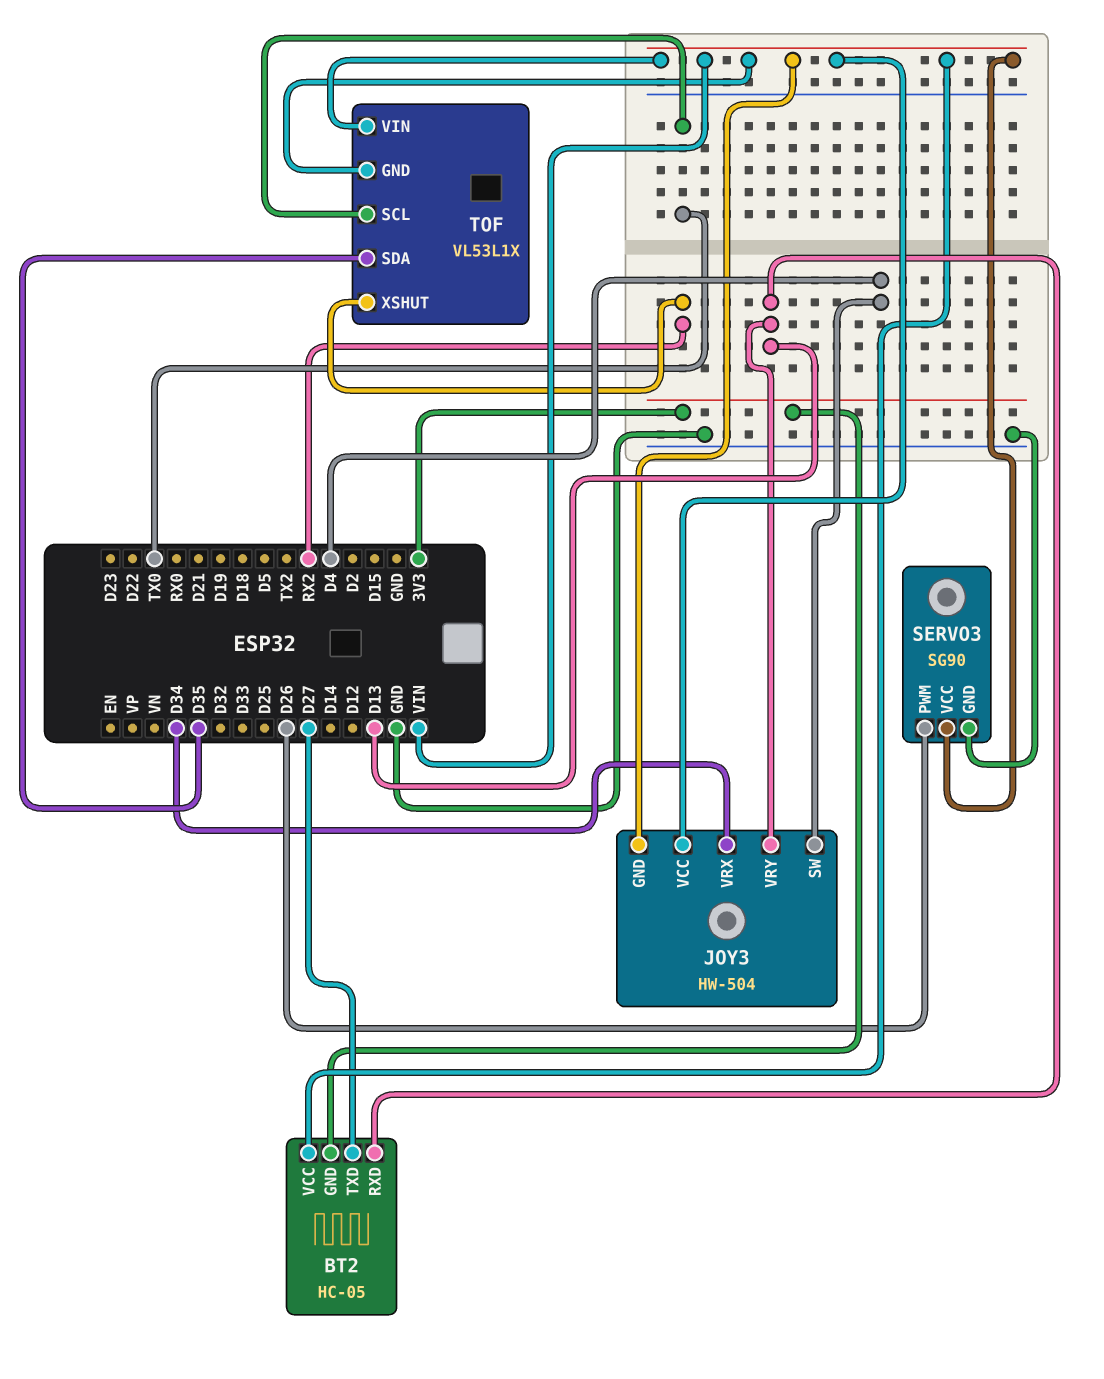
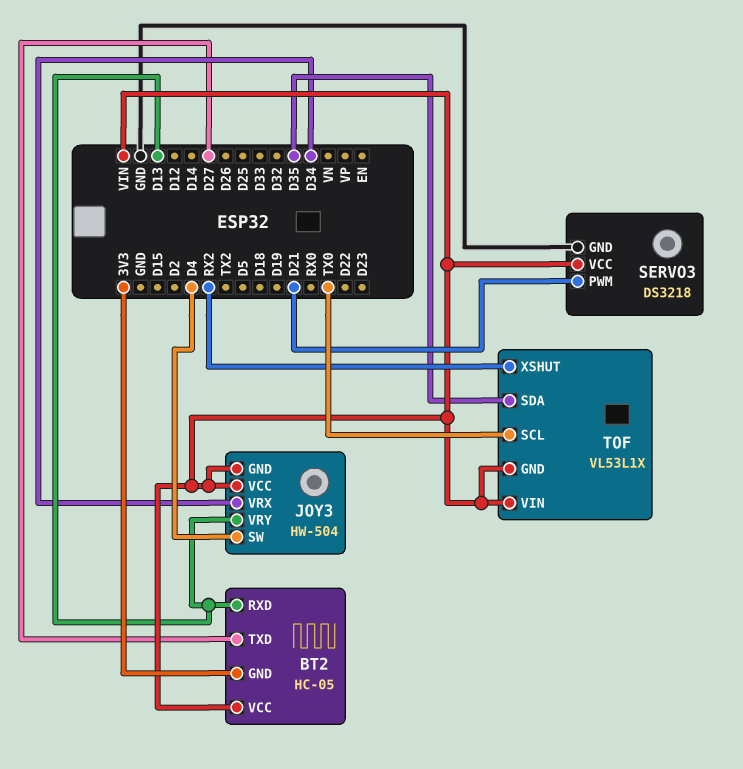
SERVO3: SG90 -> DS3218
SERVO3 pin PWM: D26 -> D21

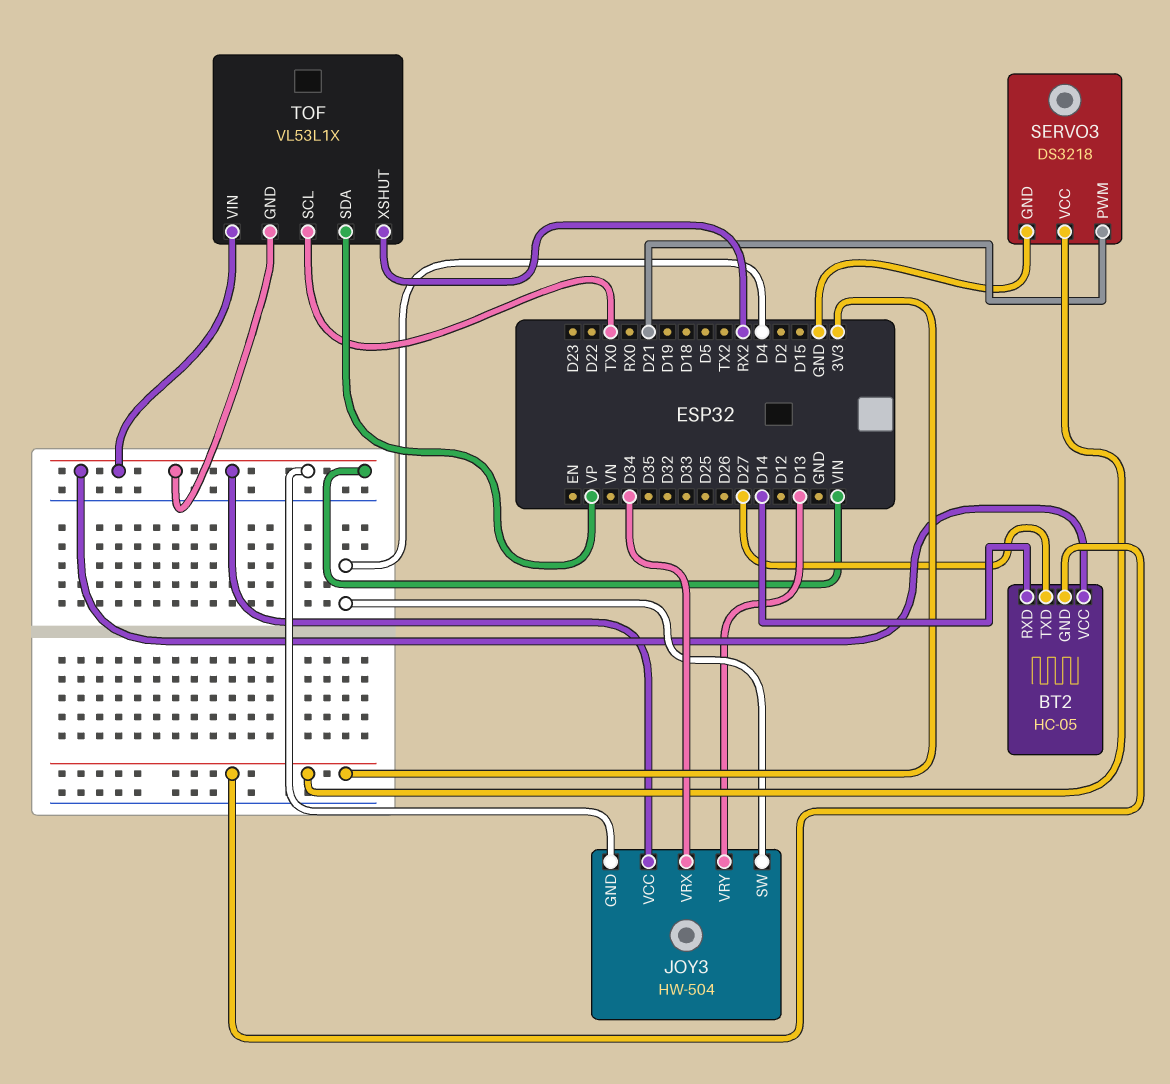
BT2 pin RXD: D13 -> D14
SERVO3 pin VCC: VIN -> 3V3
TOF pin SDA: D35 -> VP

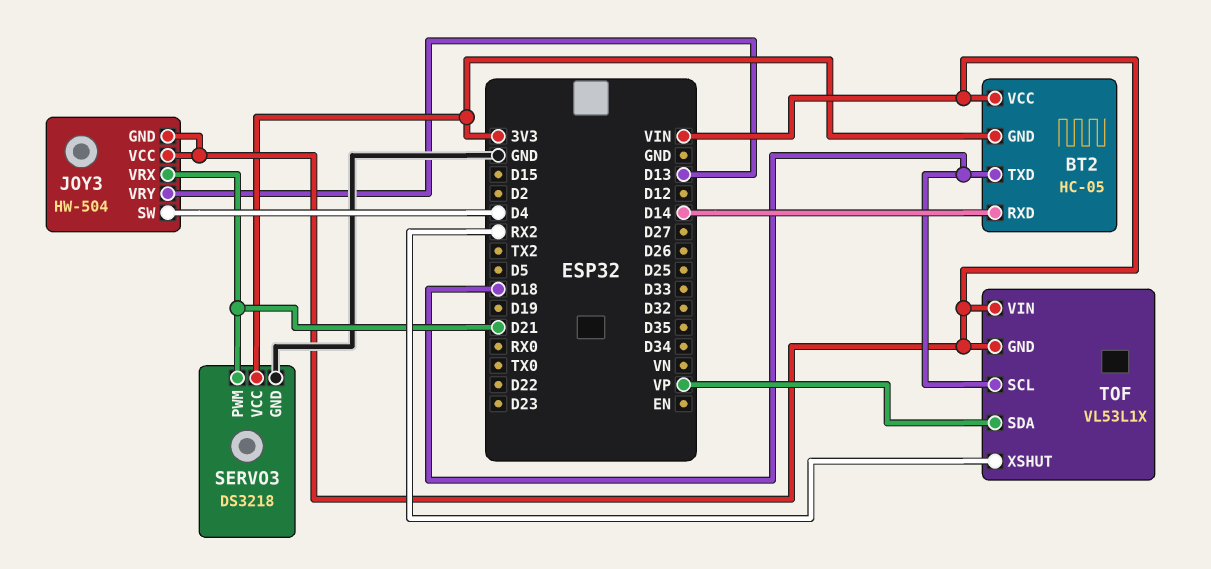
BT2 pin TXD: D27 -> D18
JOY3 pin VRX: D34 -> D21
TOF pin SCL: TX0 -> D18

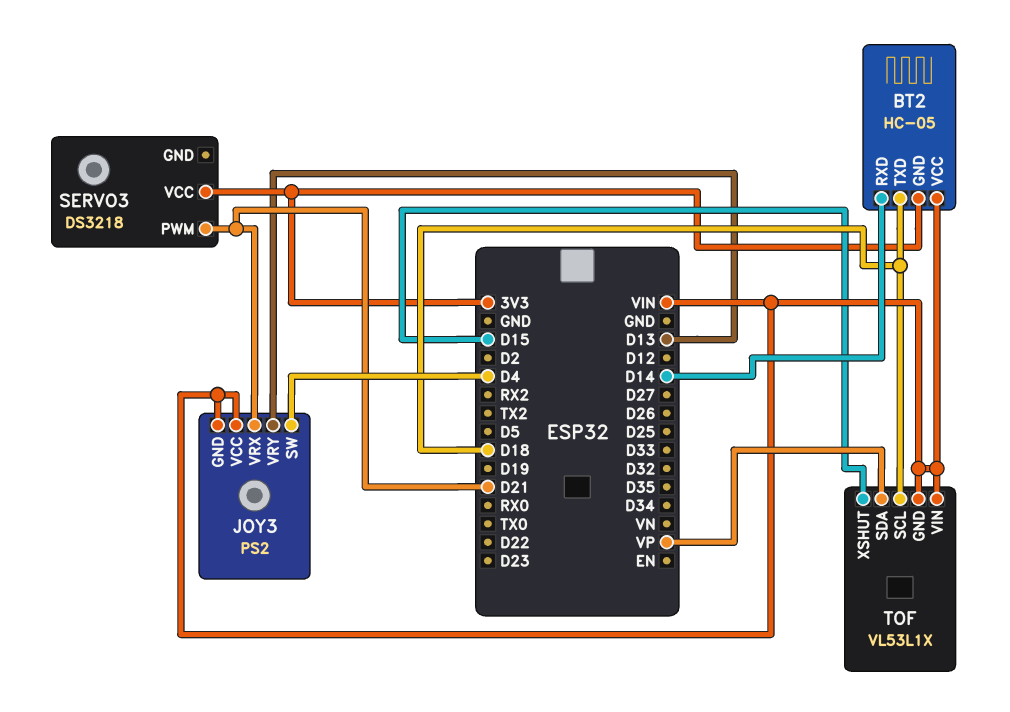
JOY3: HW-504 -> PS2
SERVO3 pin GND: GND -> none
TOF pin XSHUT: RX2 -> D15

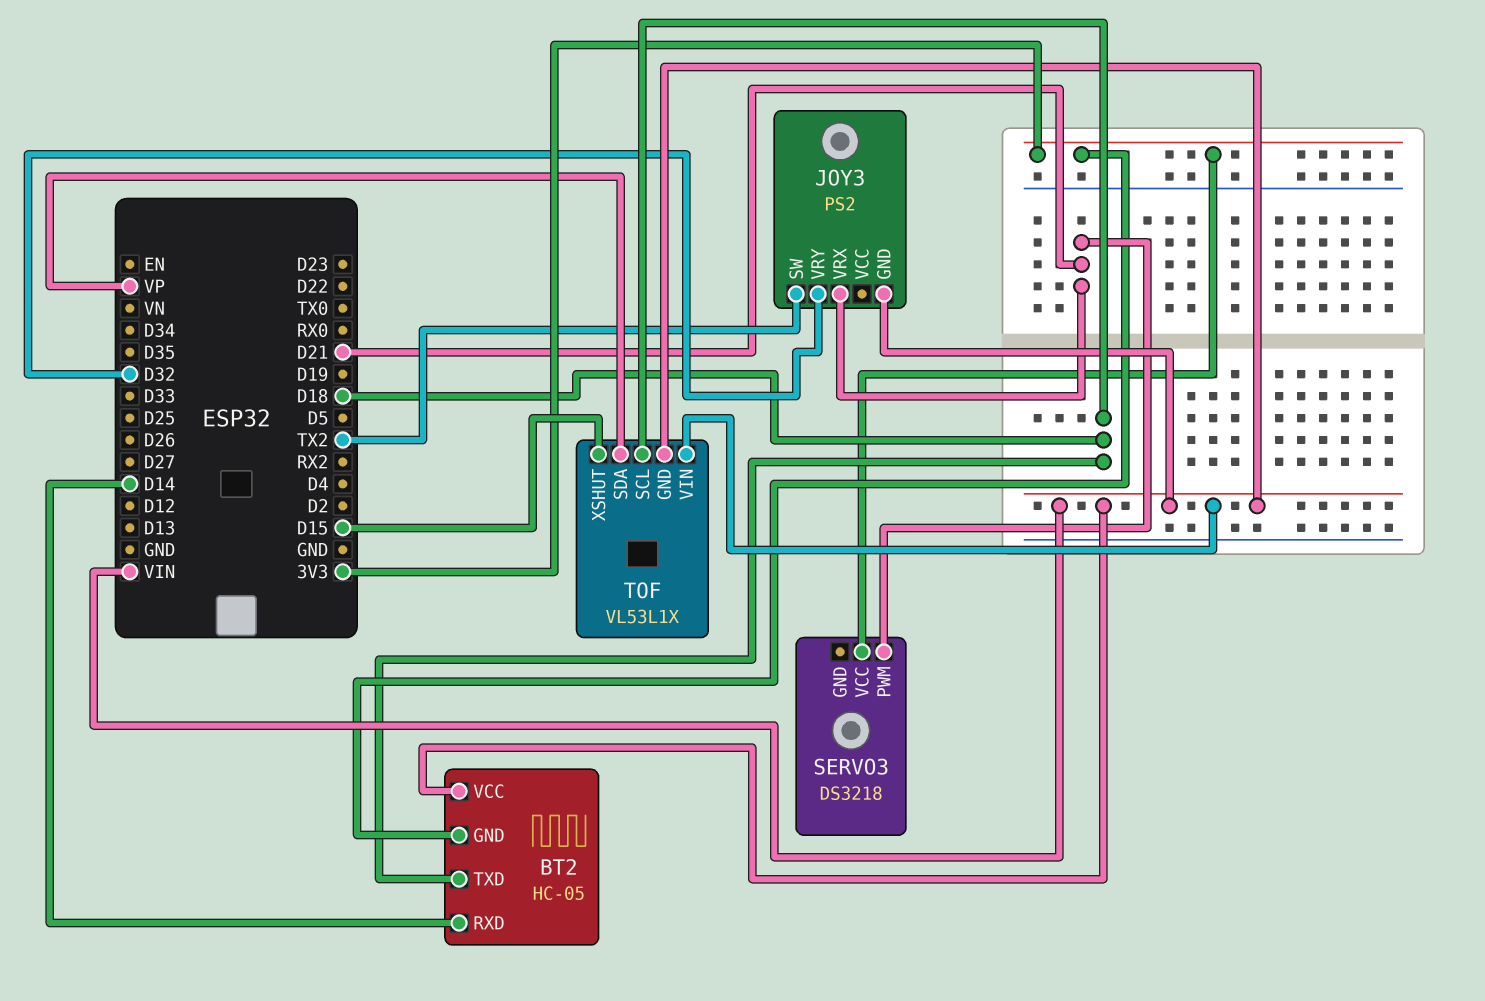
JOY3 pin SW: D4 -> TX2
JOY3 pin VCC: VIN -> none
JOY3 pin VRY: D13 -> D32

